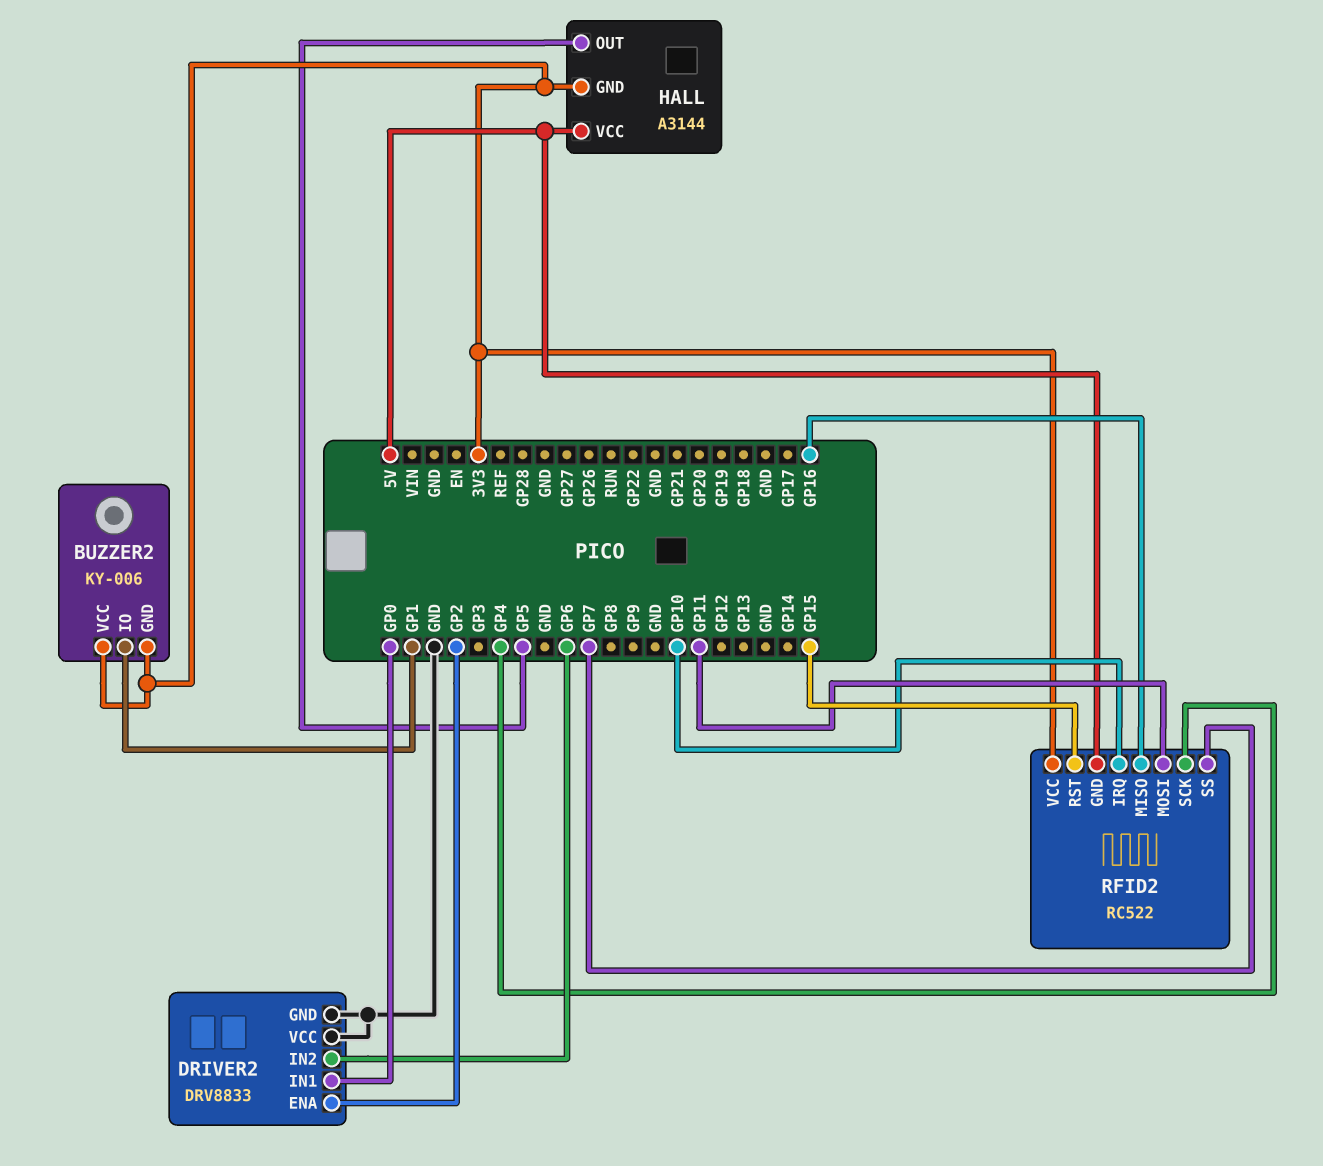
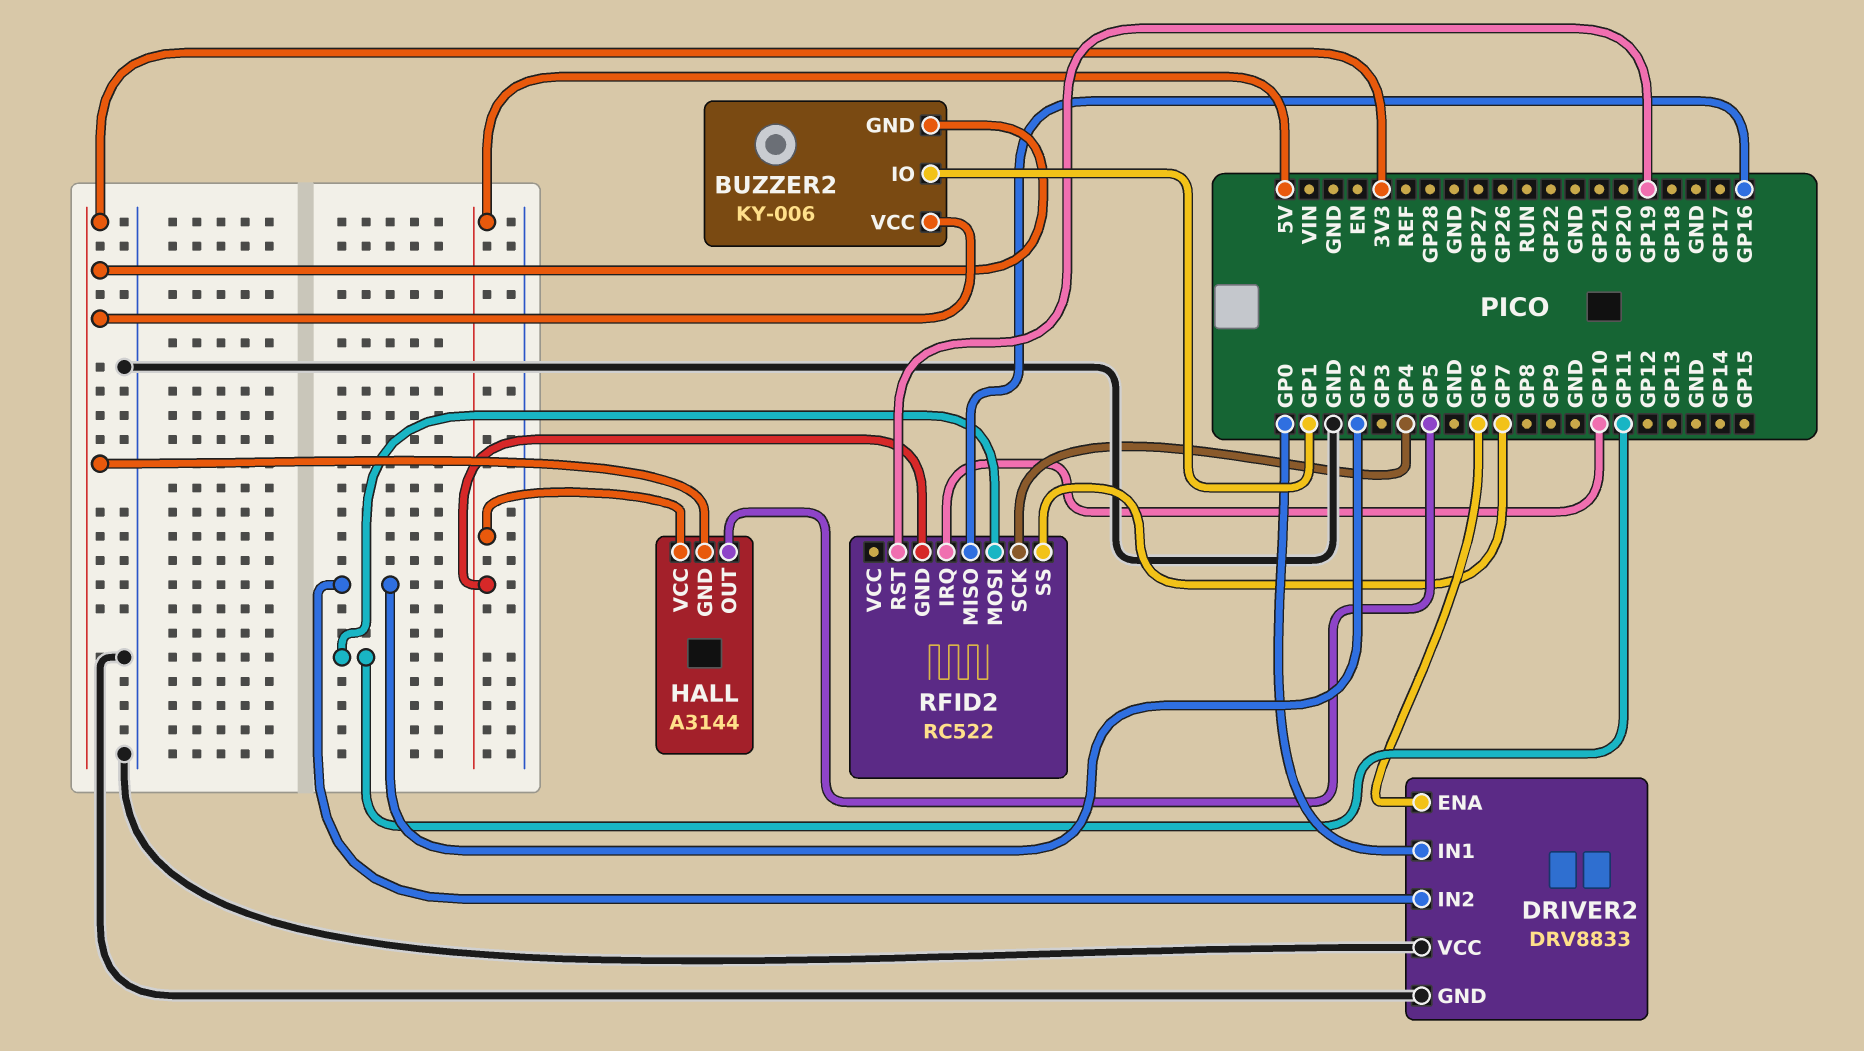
DRIVER2 pin ENA: GP2 -> GP6
DRIVER2 pin IN2: GP6 -> GP2
RFID2 pin RST: GP15 -> GP19
RFID2 pin VCC: 3V3 -> none

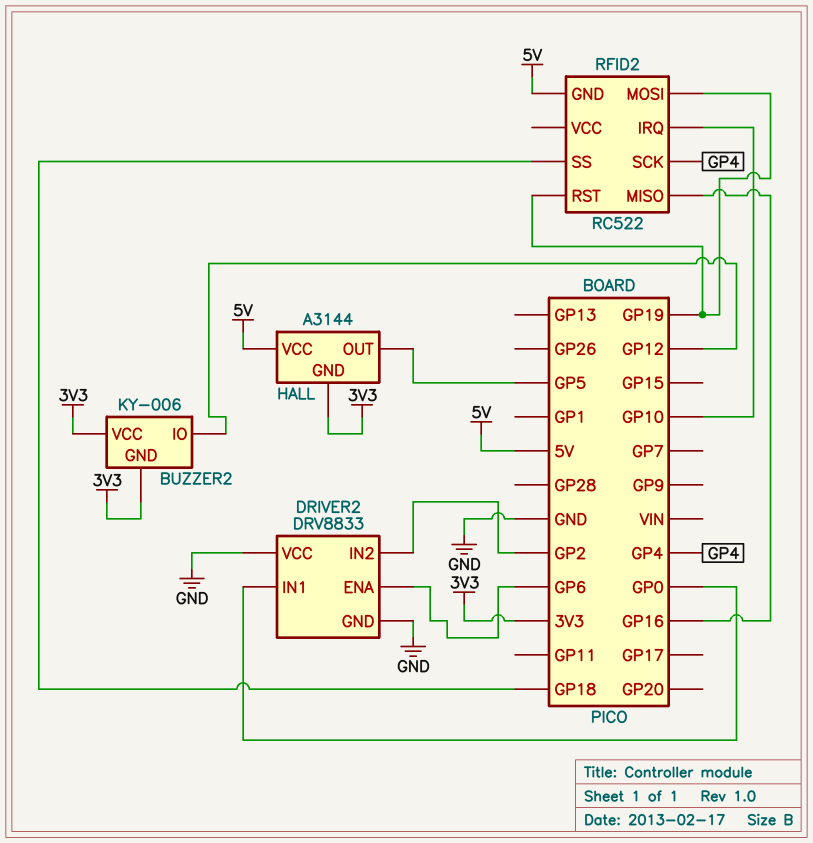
BUZZER2 pin IO: GP1 -> GP12
RFID2 pin MOSI: GP11 -> GP19
RFID2 pin SS: GP7 -> GP18

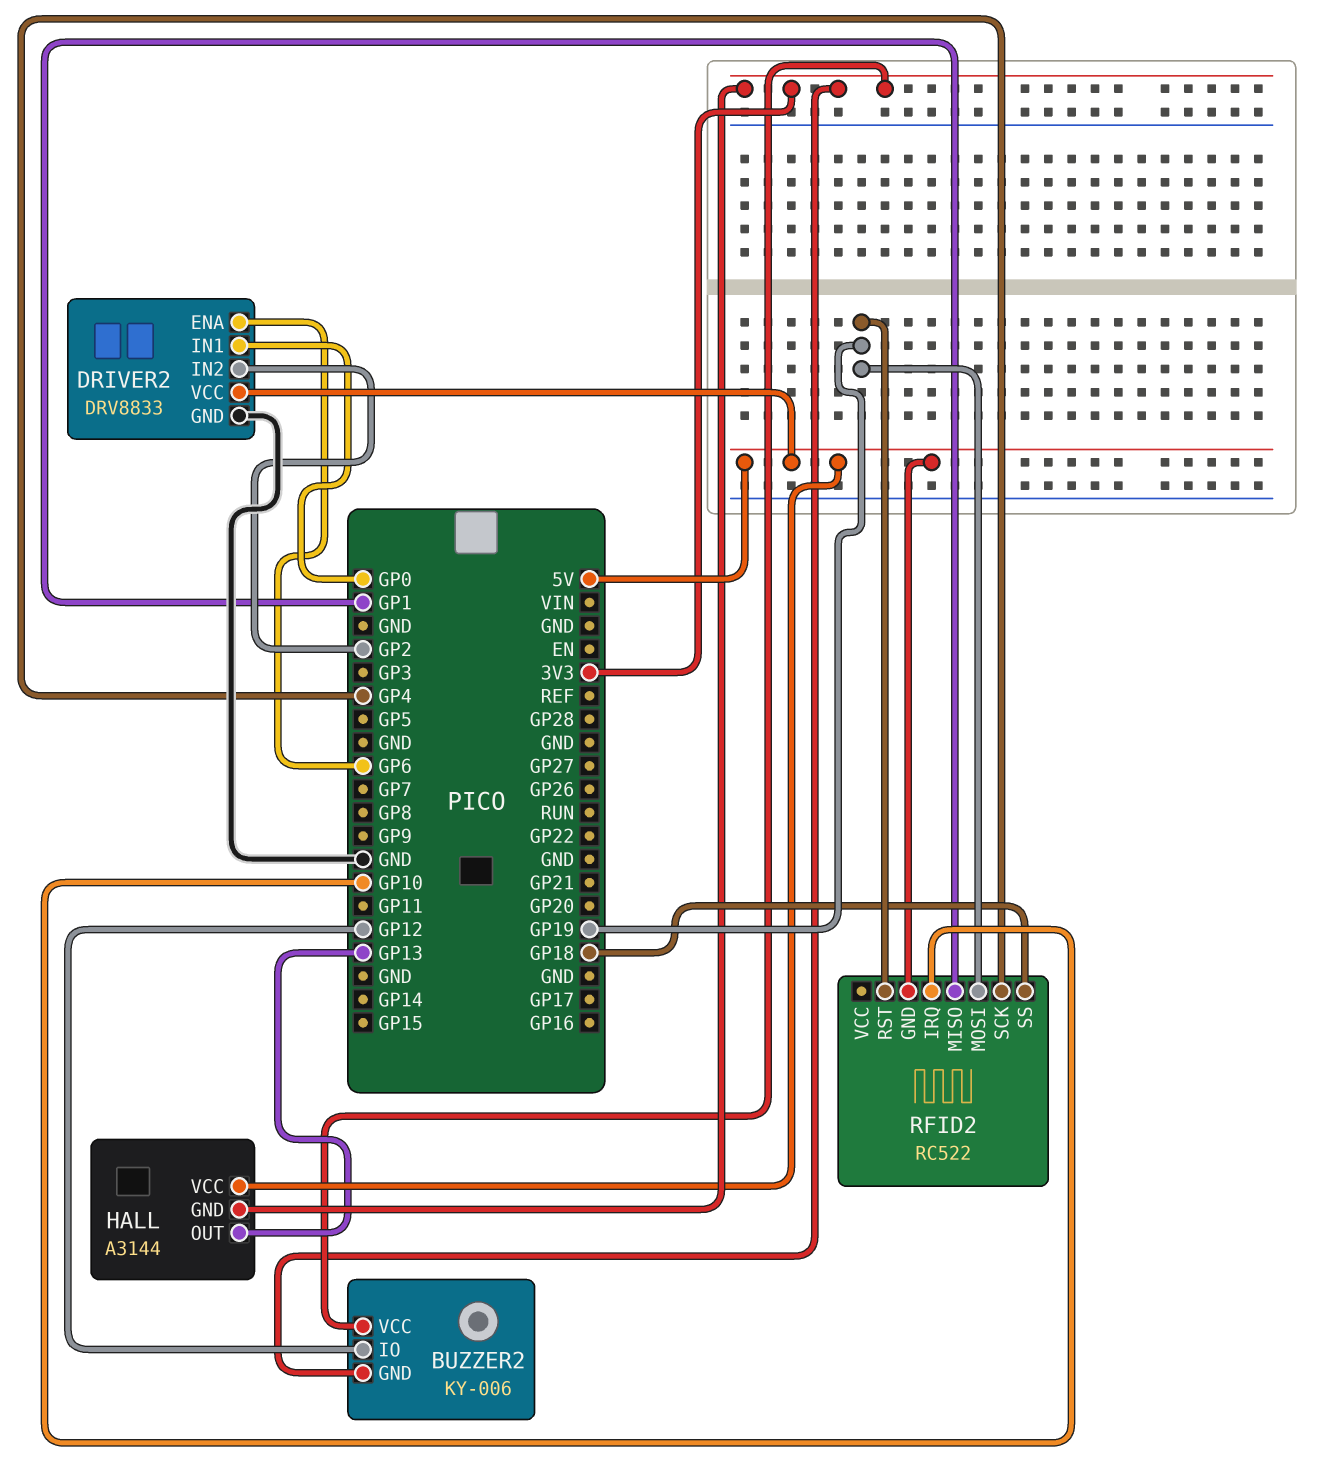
DRIVER2 pin VCC: GND -> 5V
HALL pin OUT: GP5 -> GP13
RFID2 pin MISO: GP16 -> GP1

